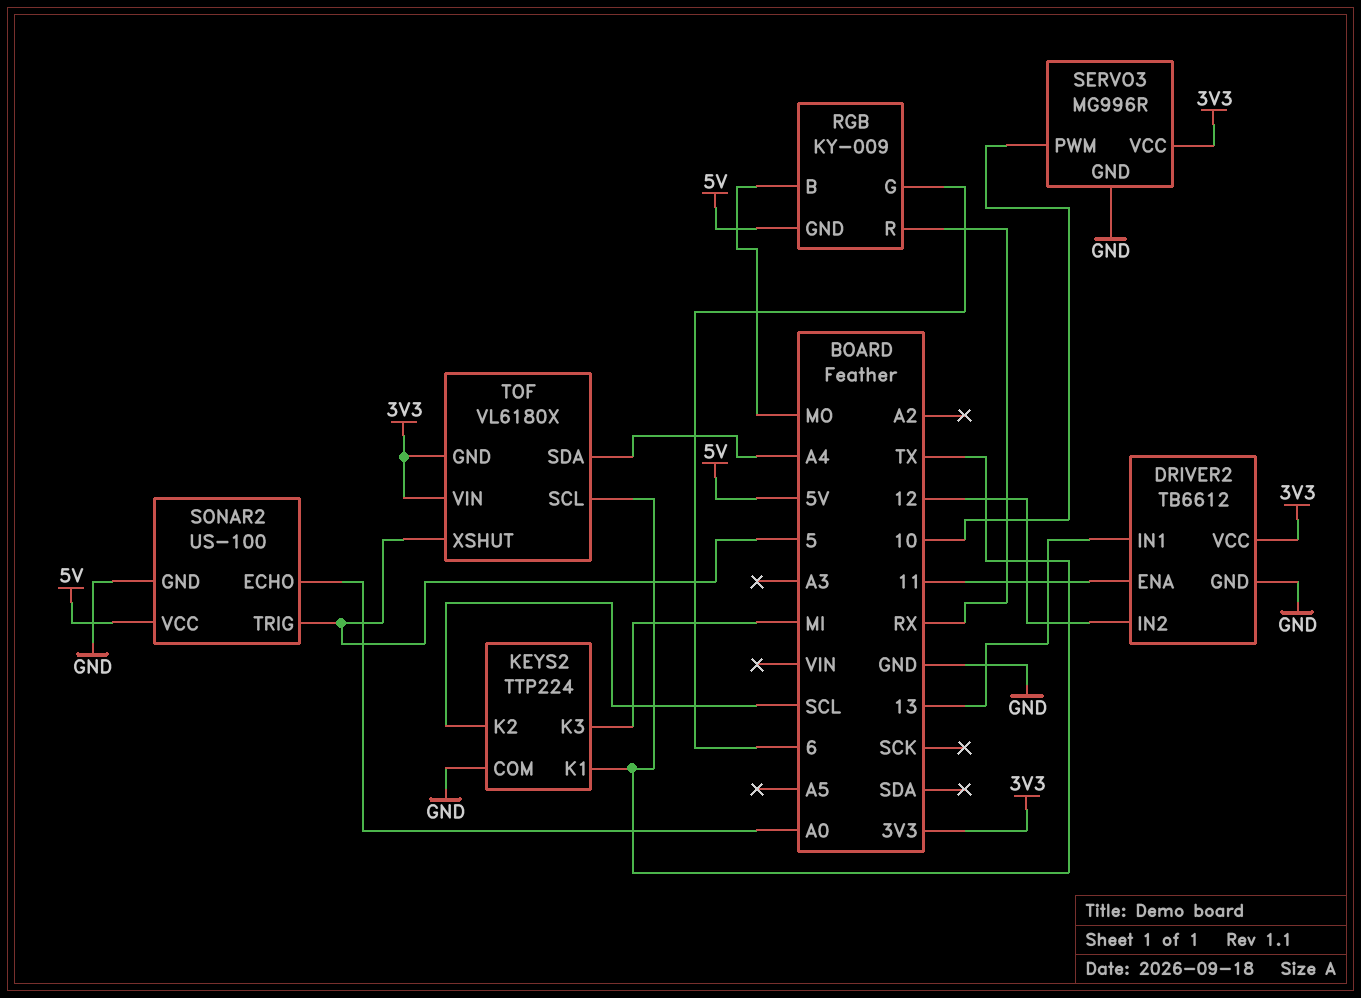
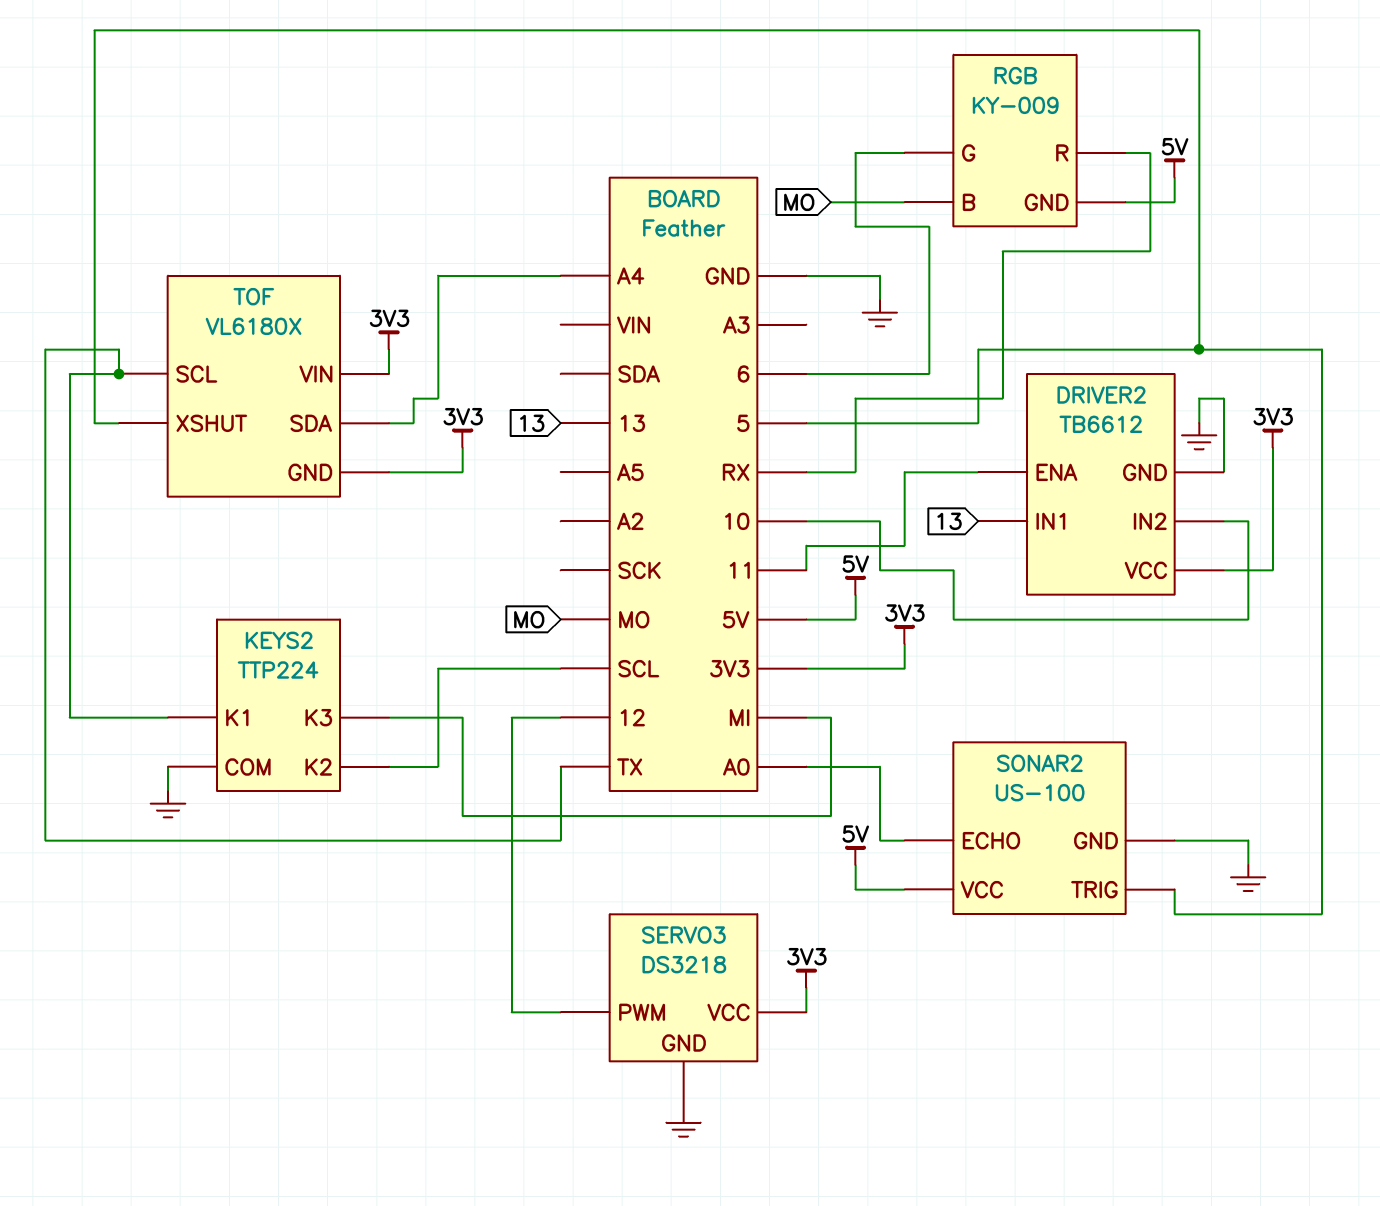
DRIVER2 pin IN2: 12 -> 10
SERVO3: MG996R -> DS3218
SERVO3 pin PWM: 10 -> 12

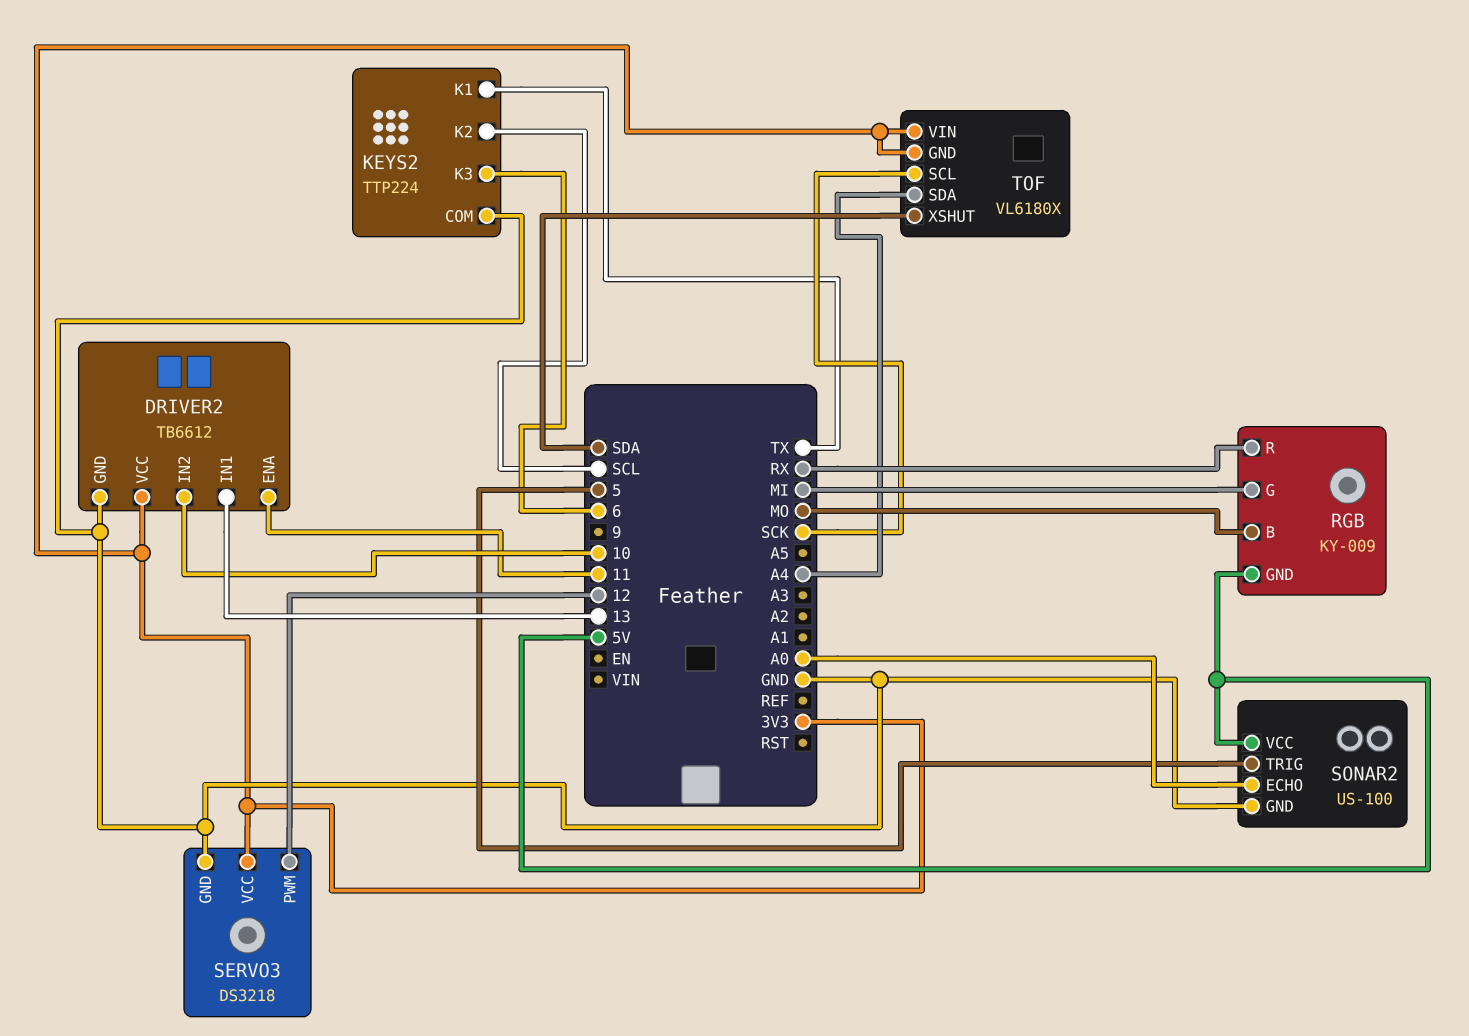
KEYS2 pin K3: MI -> 6
RGB pin G: 6 -> MI
TOF pin SCL: TX -> SCK
TOF pin XSHUT: 5 -> SDA

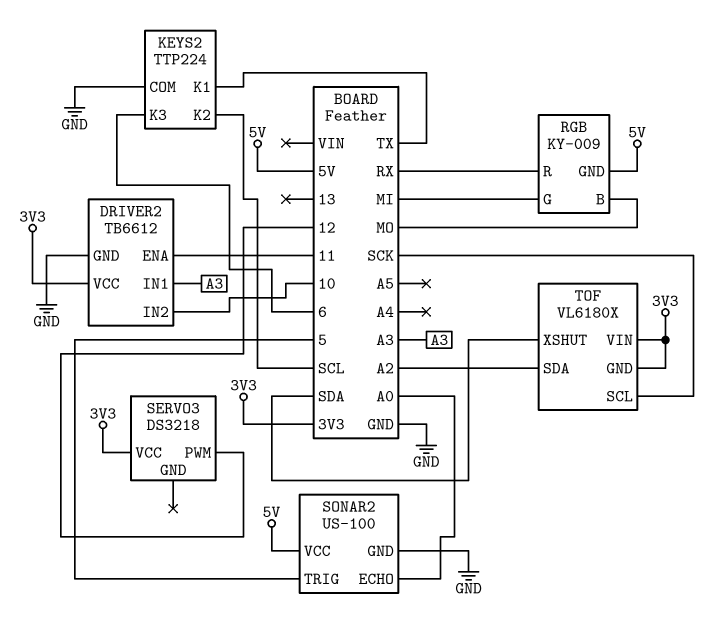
DRIVER2 pin IN1: 13 -> A3
SERVO3 pin GND: GND -> none
TOF pin SDA: A4 -> A2

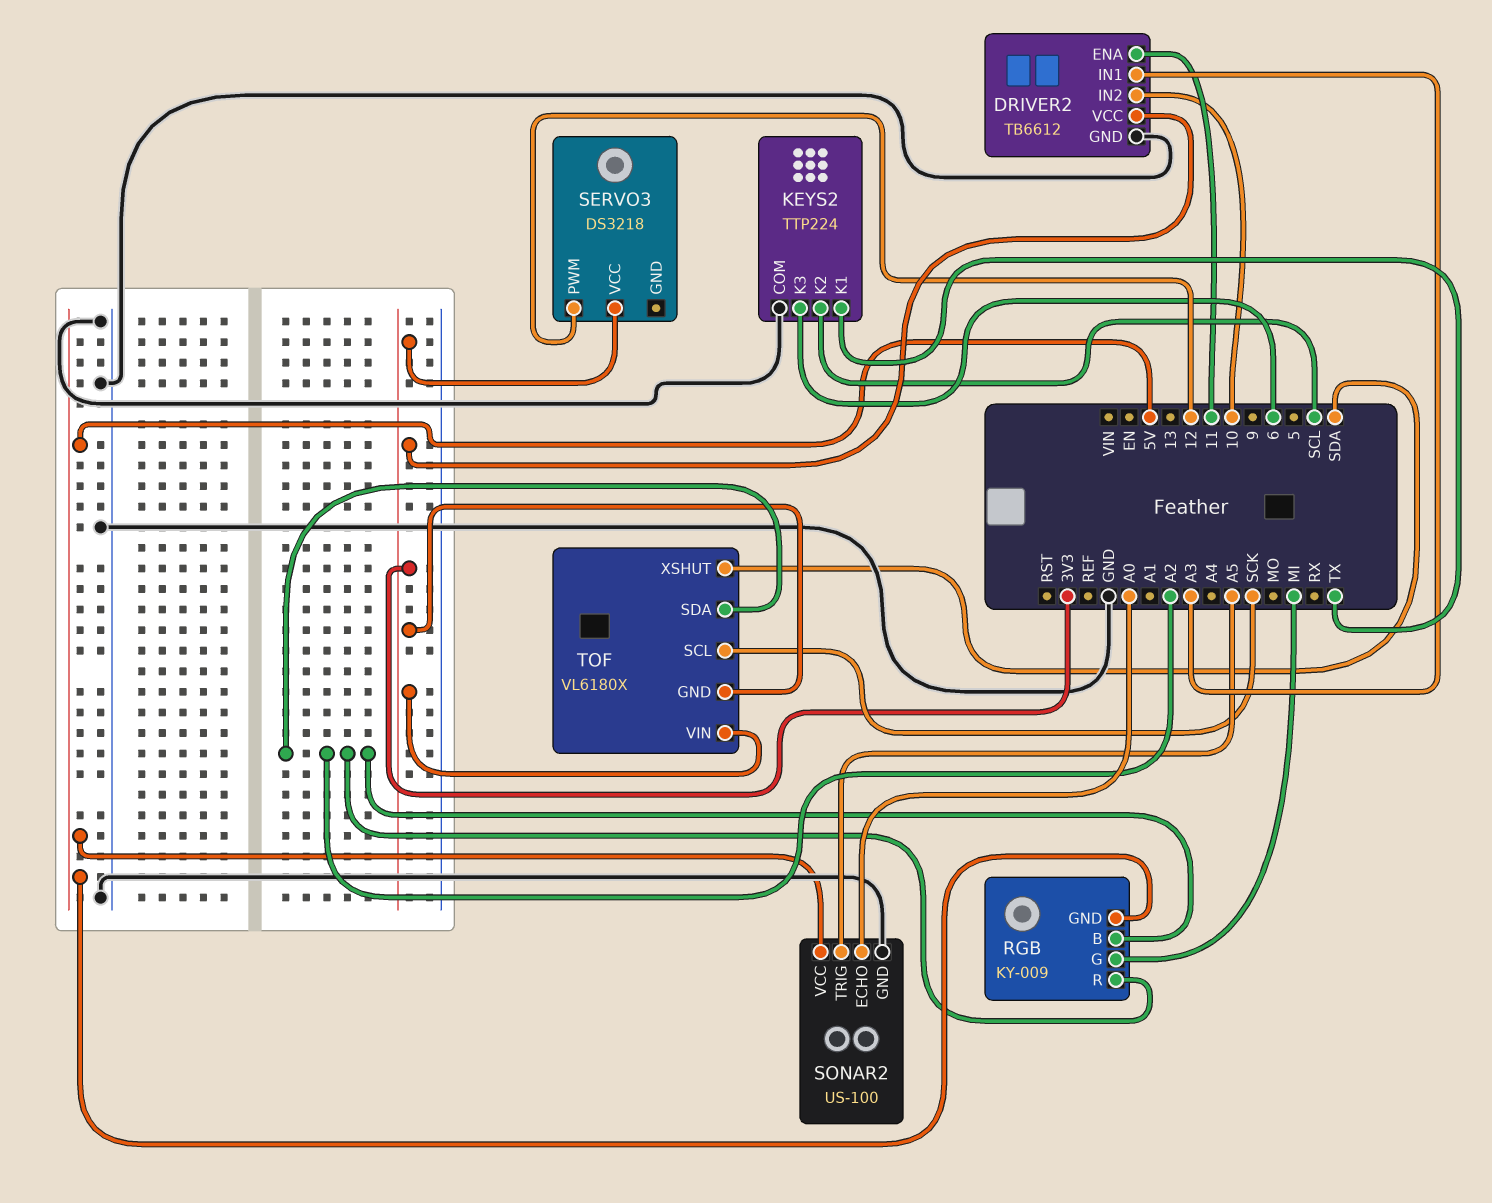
RGB pin B: MO -> A2
RGB pin R: RX -> A2
SONAR2 pin TRIG: 5 -> A5

